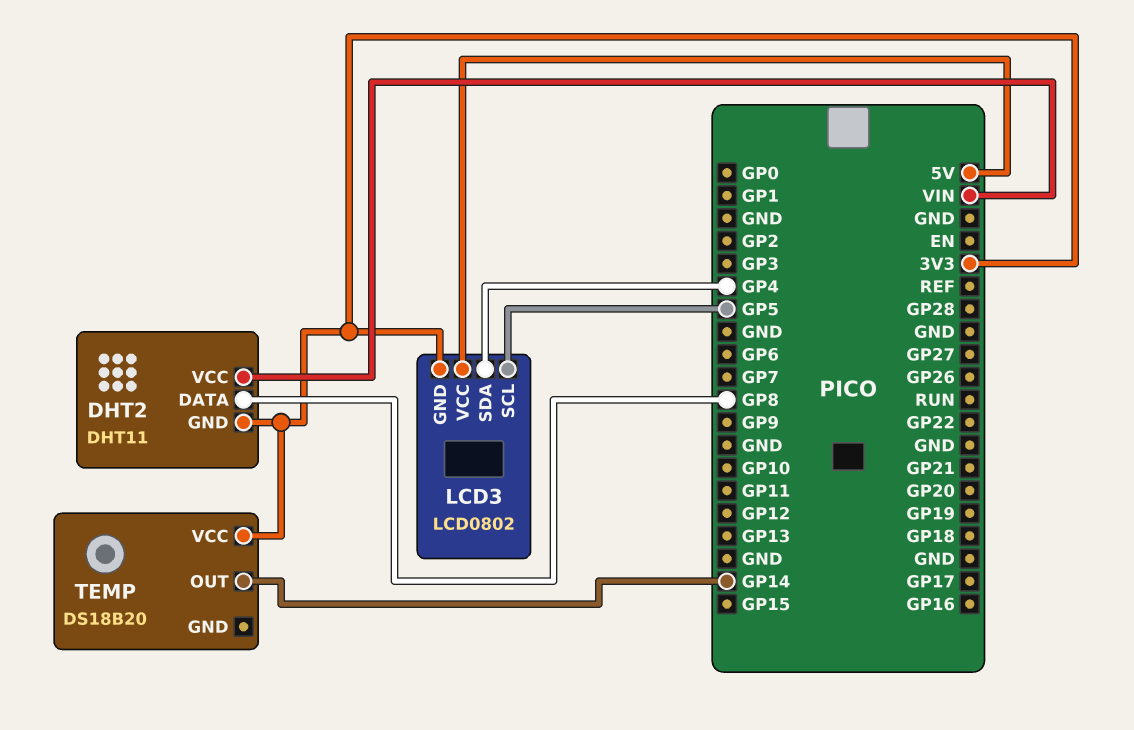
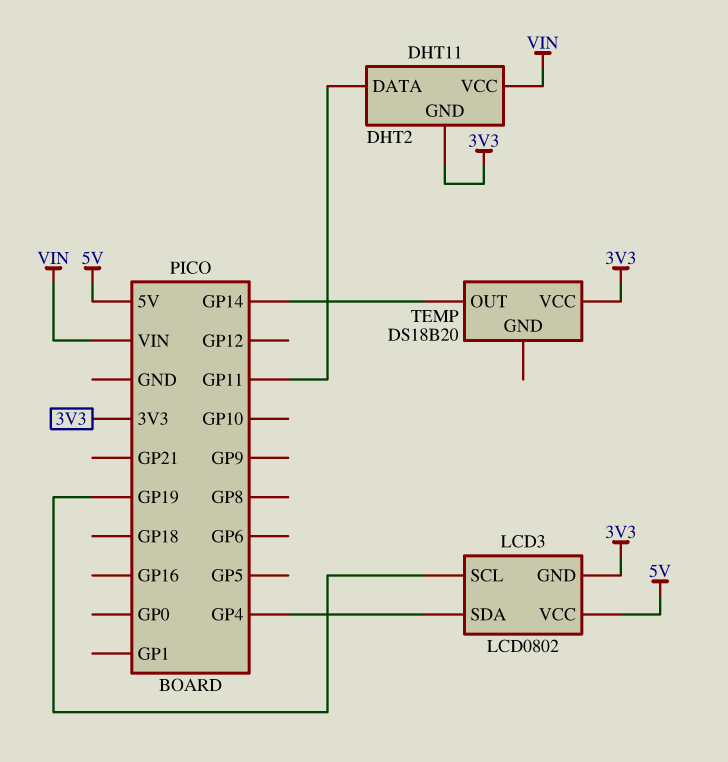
DHT2 pin DATA: GP8 -> GP11
LCD3 pin SCL: GP5 -> GP19

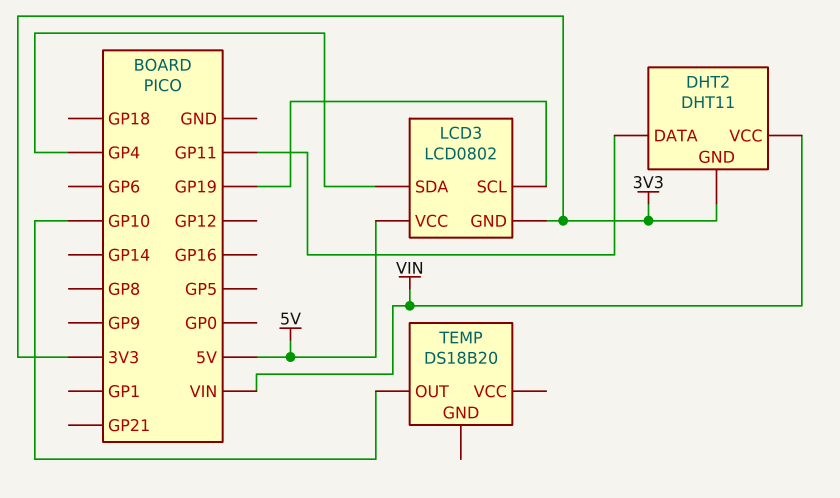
TEMP pin OUT: GP14 -> GP10
TEMP pin VCC: 3V3 -> none

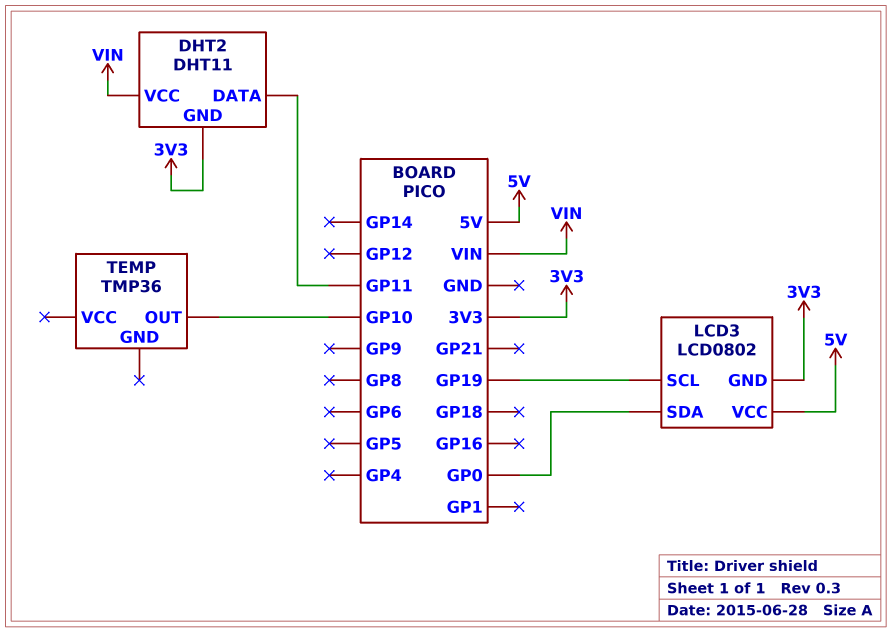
LCD3 pin SDA: GP4 -> GP0
TEMP: DS18B20 -> TMP36

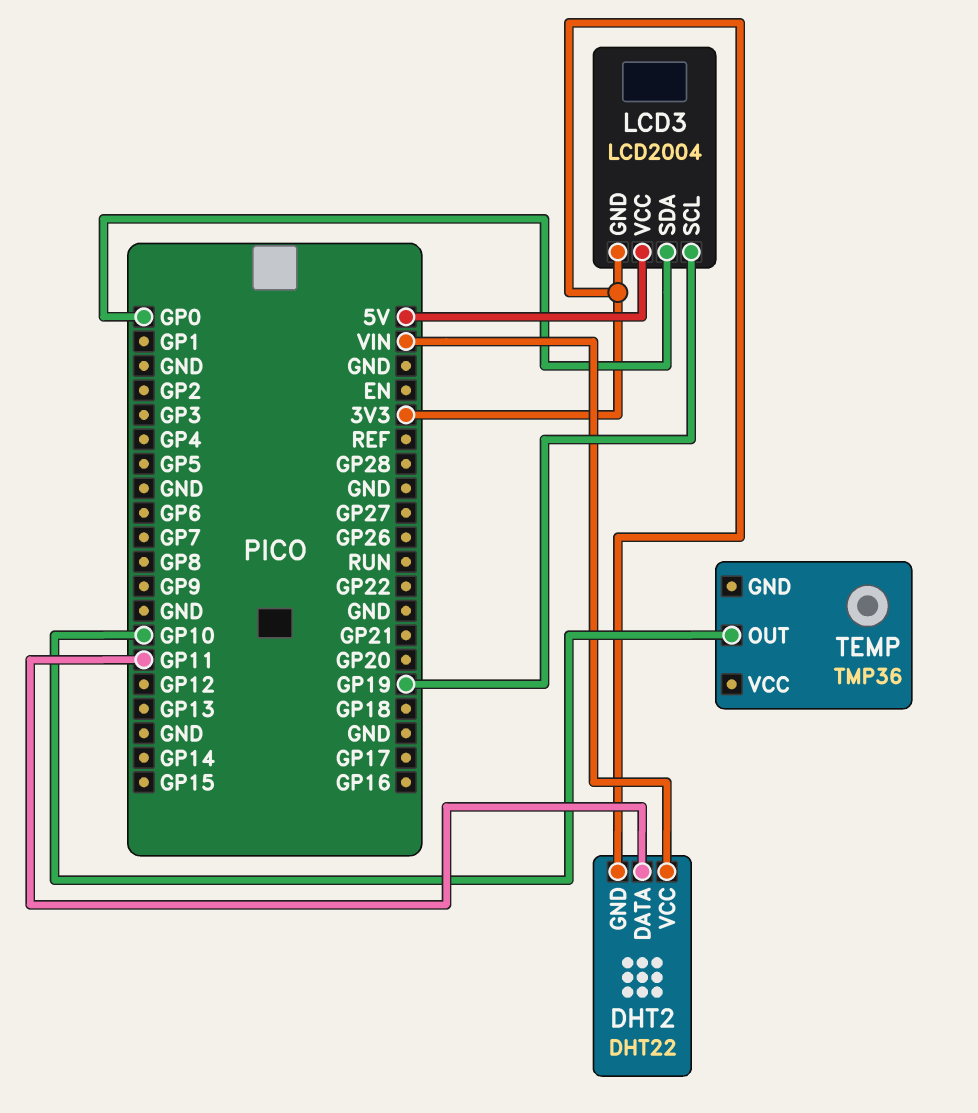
DHT2: DHT11 -> DHT22
LCD3: LCD0802 -> LCD2004

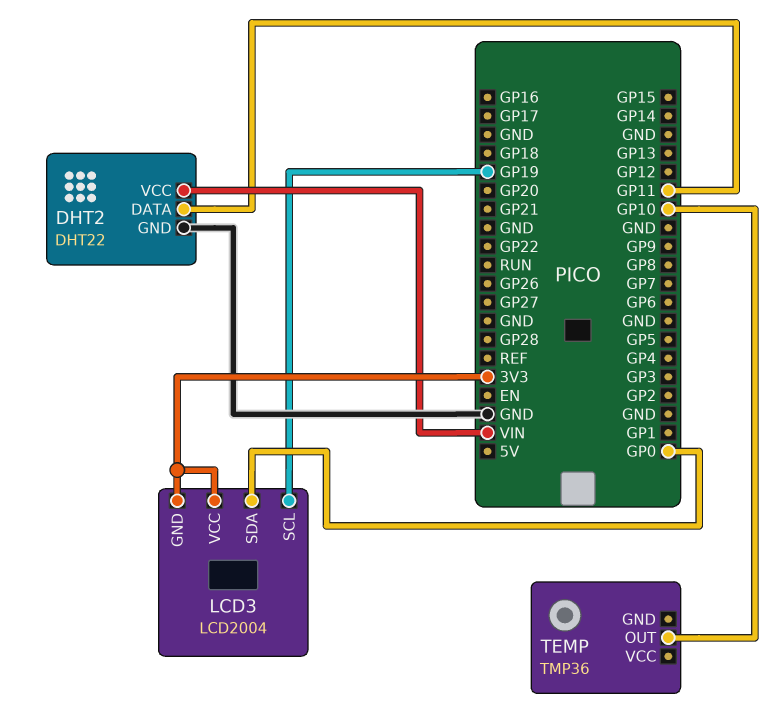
DHT2 pin GND: 3V3 -> GND
LCD3 pin VCC: 5V -> 3V3

